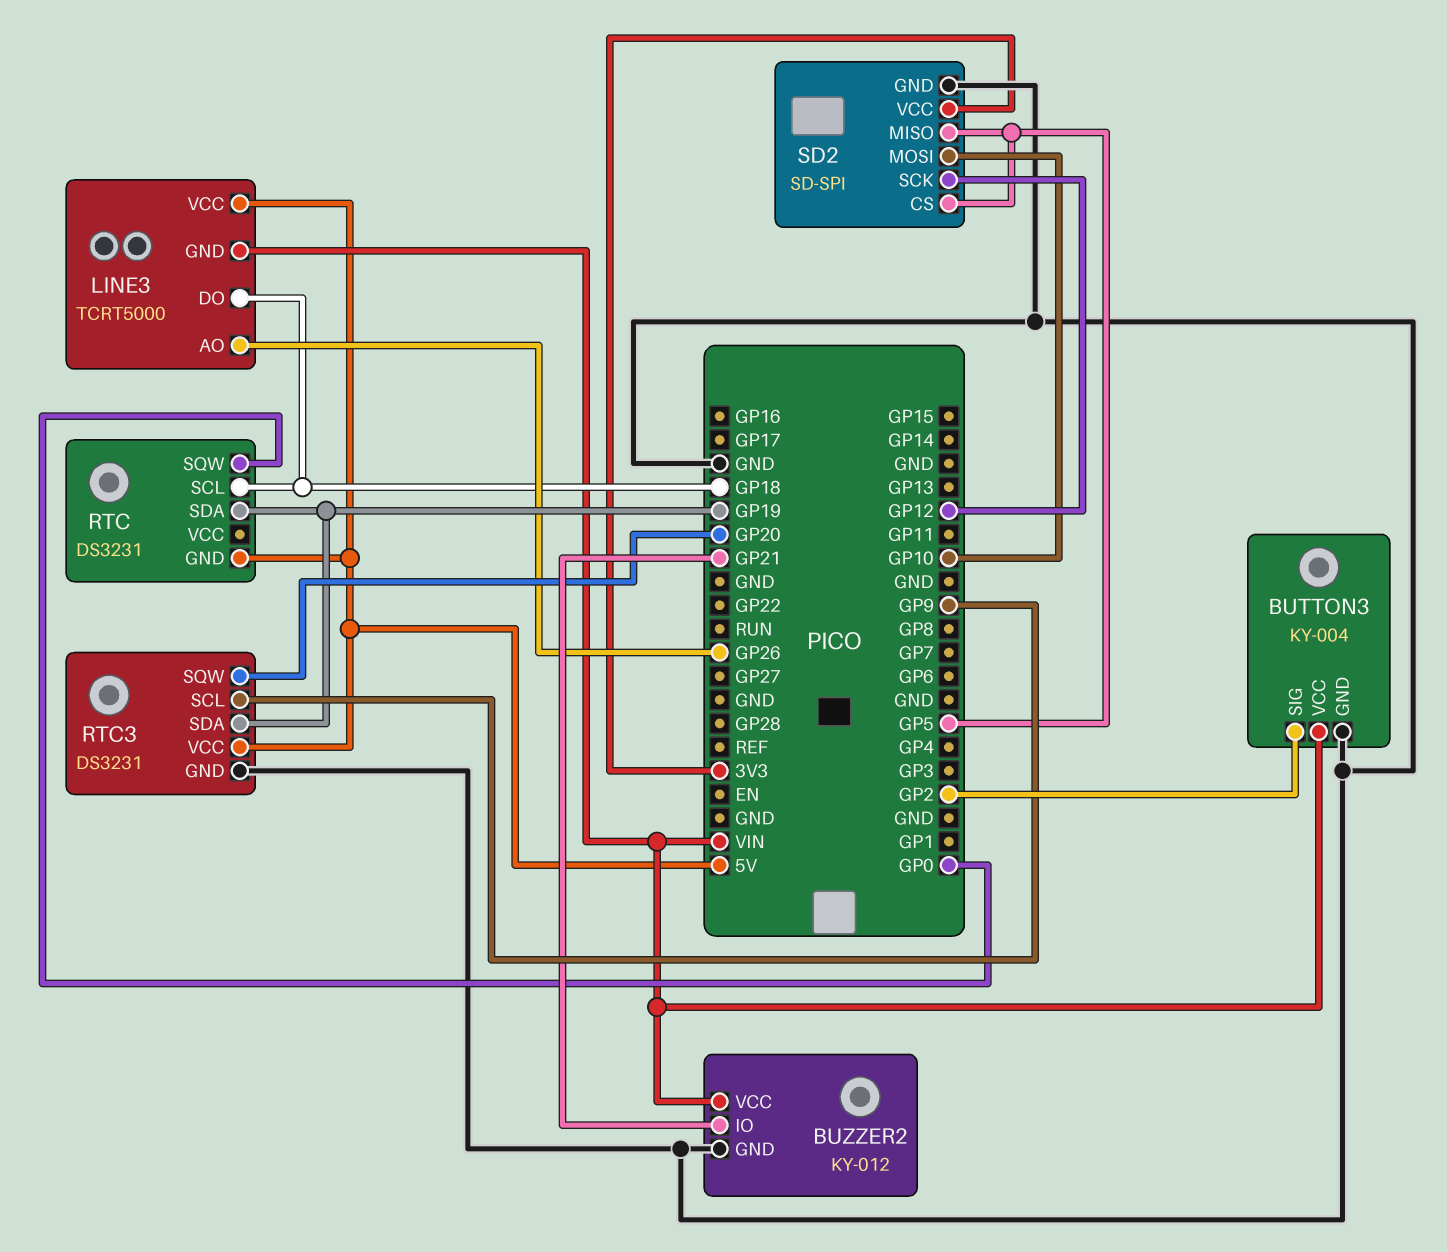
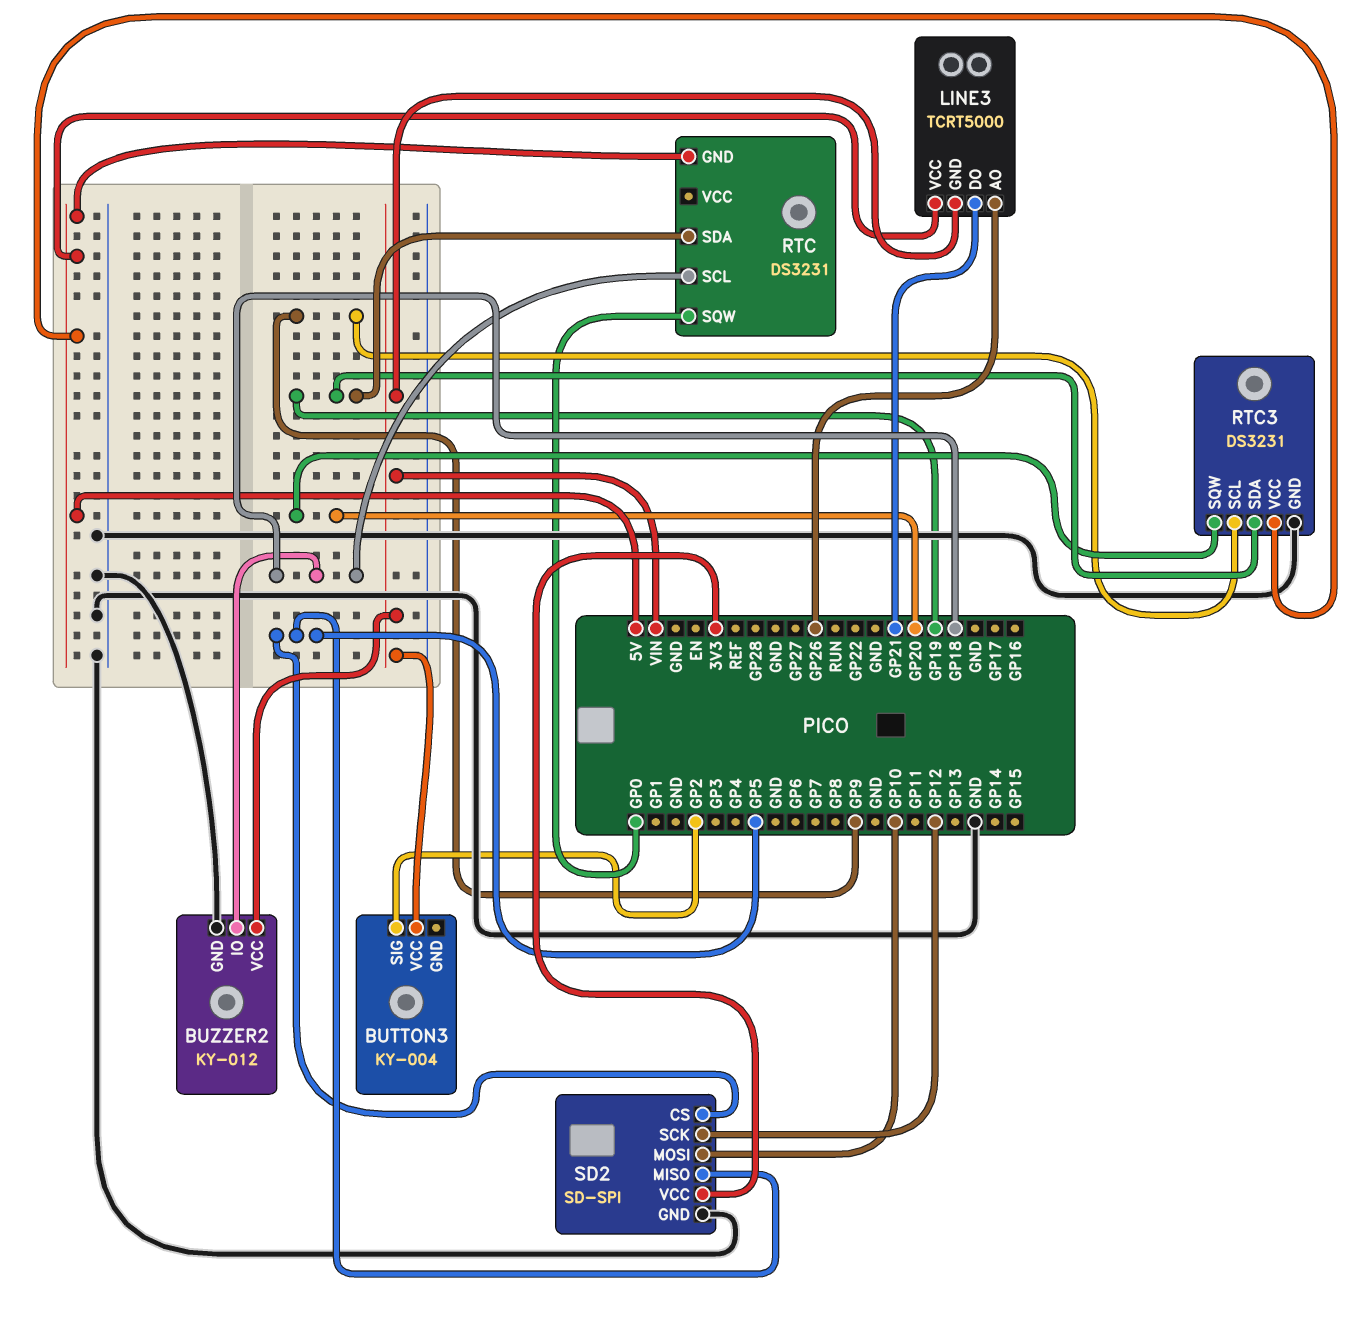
BUTTON3 pin GND: GND -> none
BUZZER2 pin IO: GP21 -> GP18
LINE3 pin DO: GP18 -> GP21

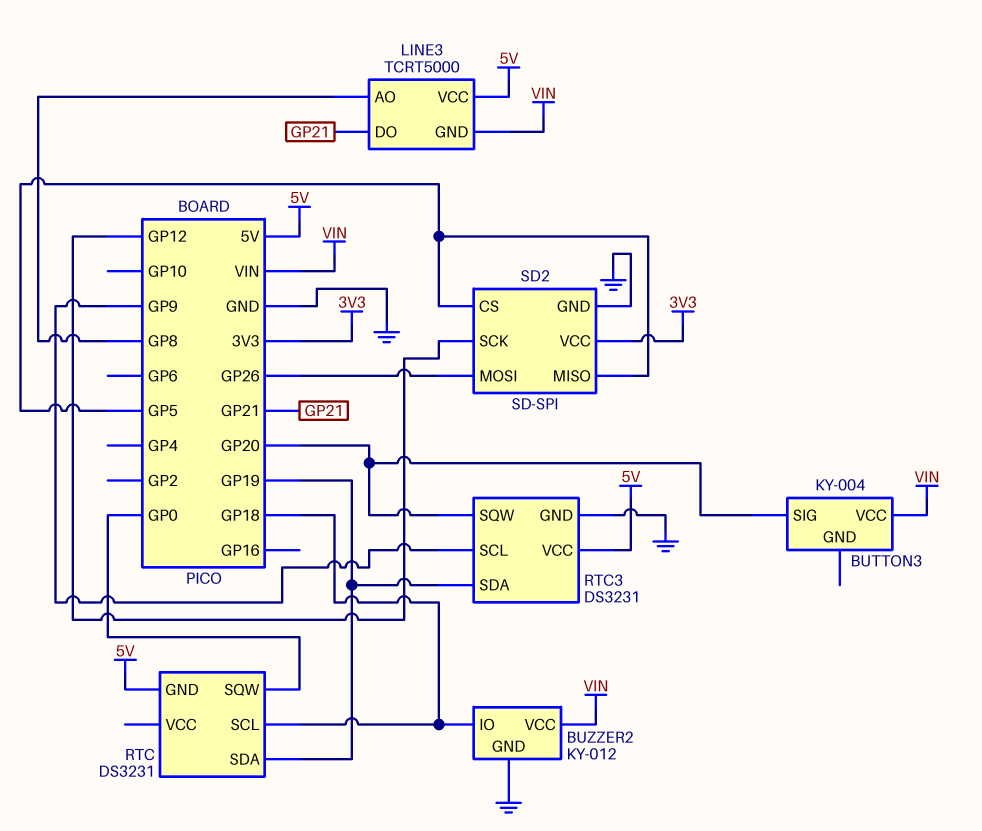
BUTTON3 pin SIG: GP2 -> GP20
LINE3 pin AO: GP26 -> GP8
SD2 pin MOSI: GP10 -> GP26

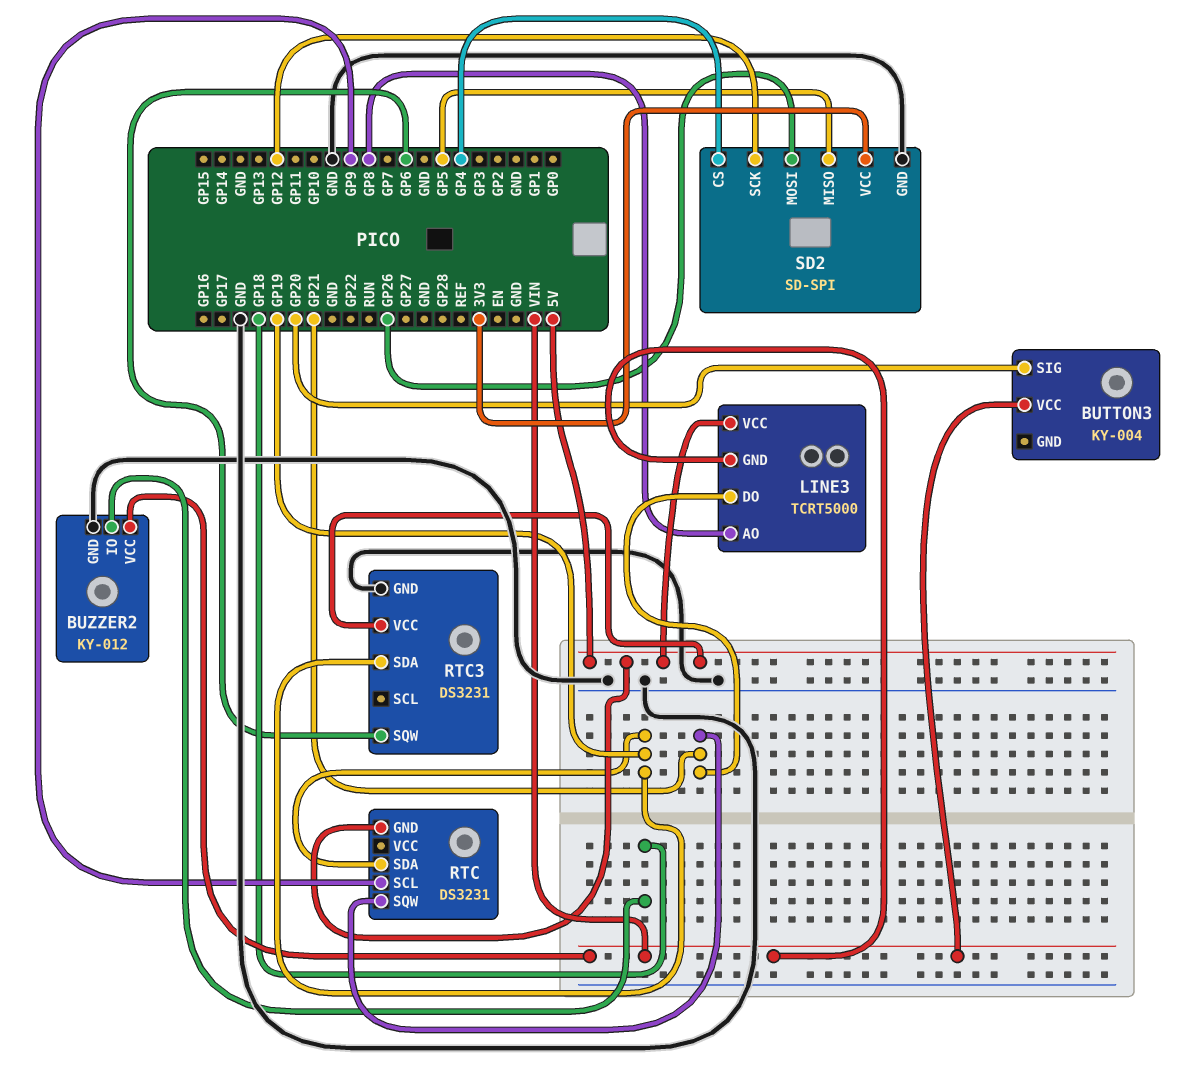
RTC pin SCL: GP18 -> GP9
RTC pin SQW: GP0 -> GP21
RTC3 pin SCL: GP9 -> none
RTC3 pin SQW: GP20 -> GP6
SD2 pin CS: GP5 -> GP4

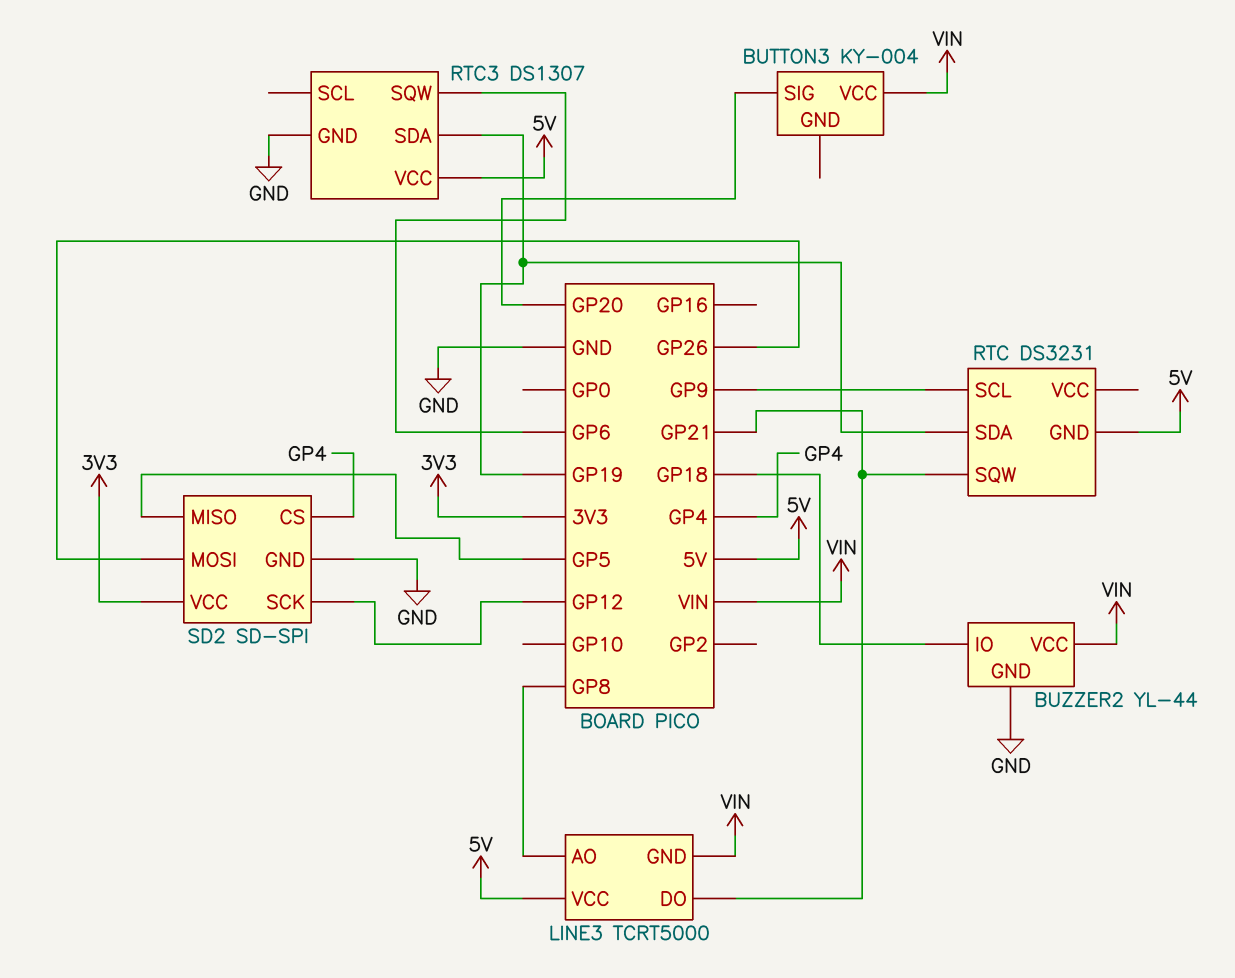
BUZZER2: KY-012 -> YL-44
RTC3: DS3231 -> DS1307

